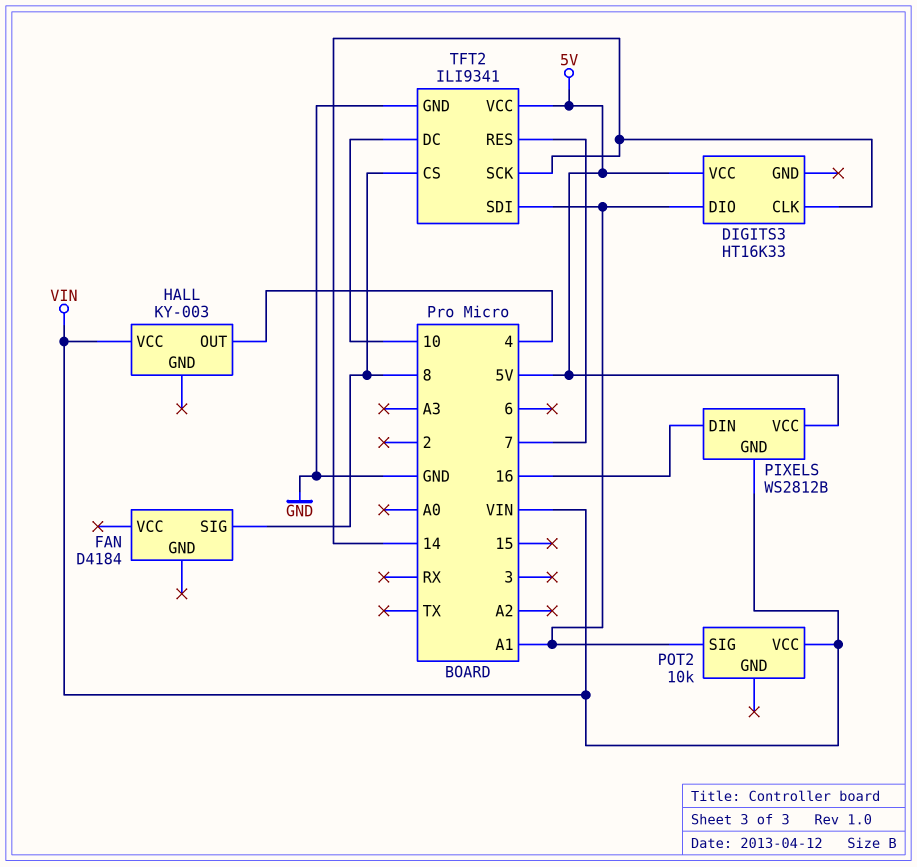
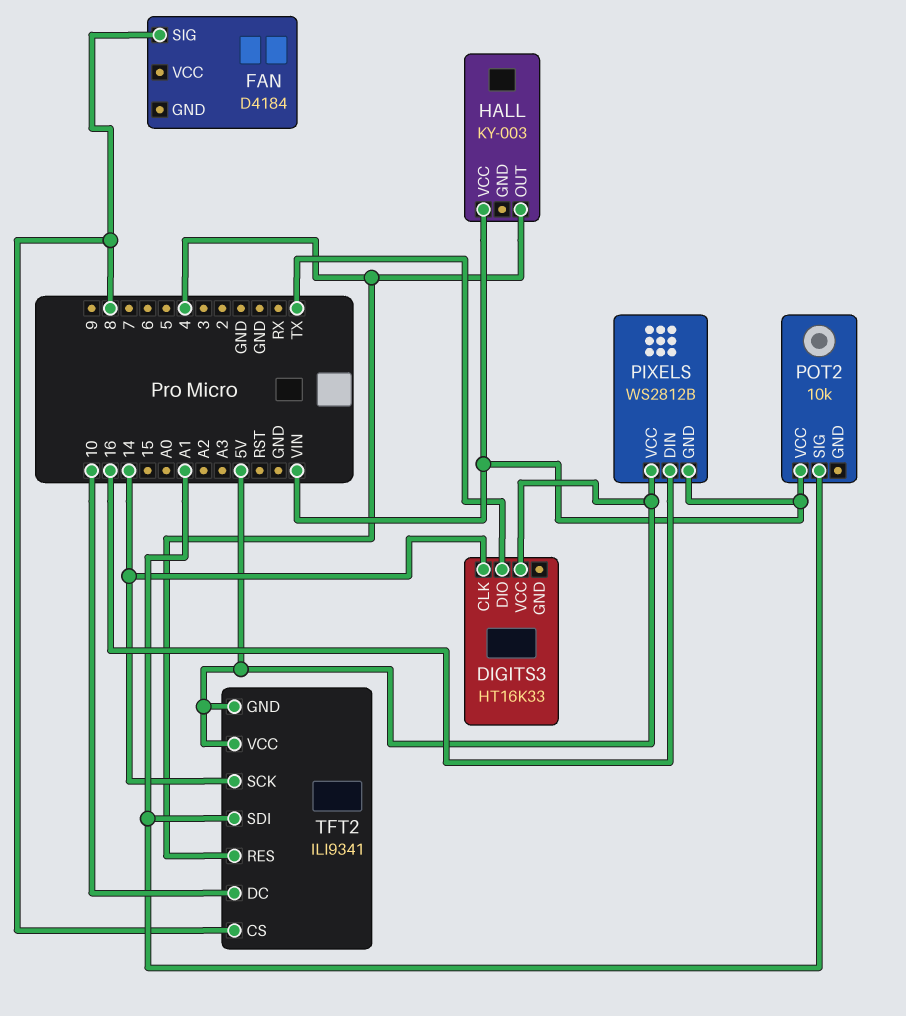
DIGITS3 pin DIO: A1 -> TX
TFT2 pin GND: GND -> 5V
TFT2 pin RES: 7 -> 4

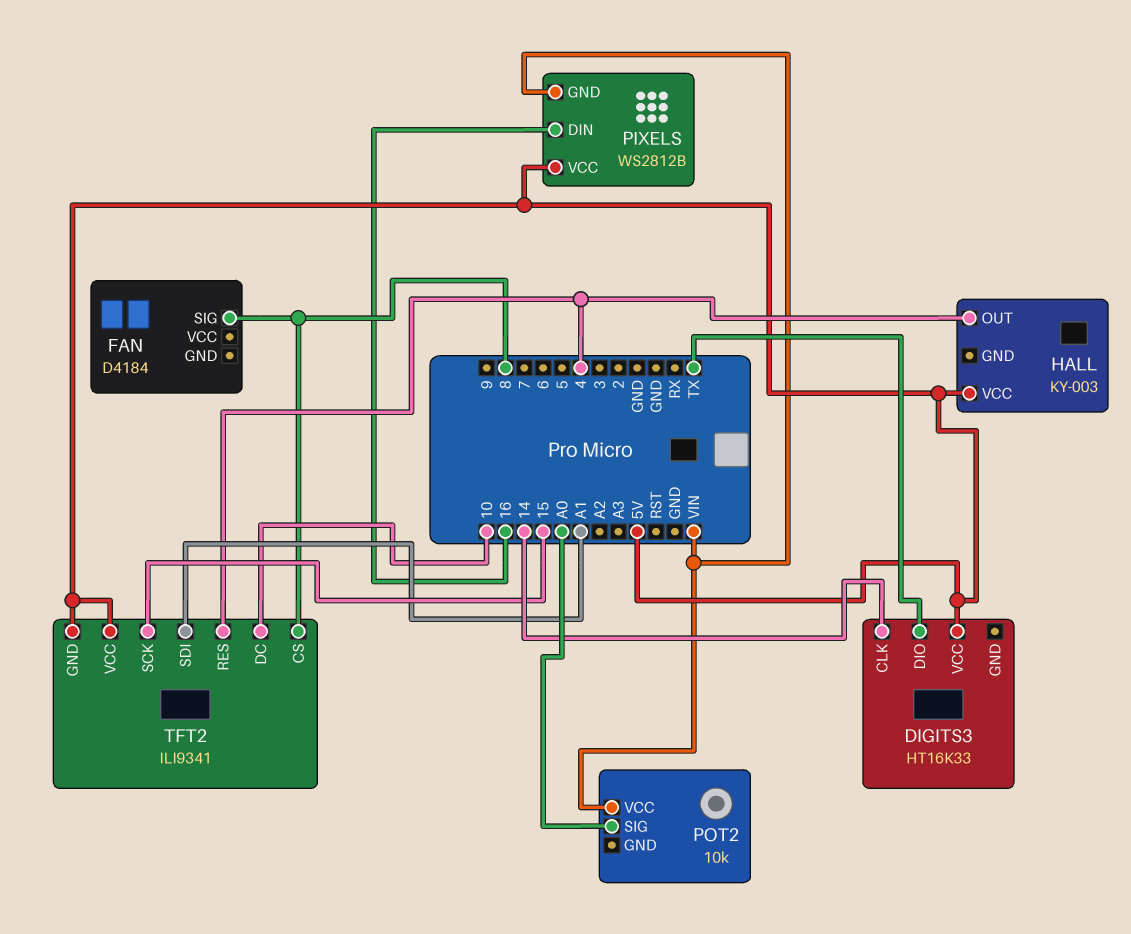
HALL pin VCC: VIN -> 5V
POT2 pin SIG: A1 -> A0
TFT2 pin SCK: 14 -> 15

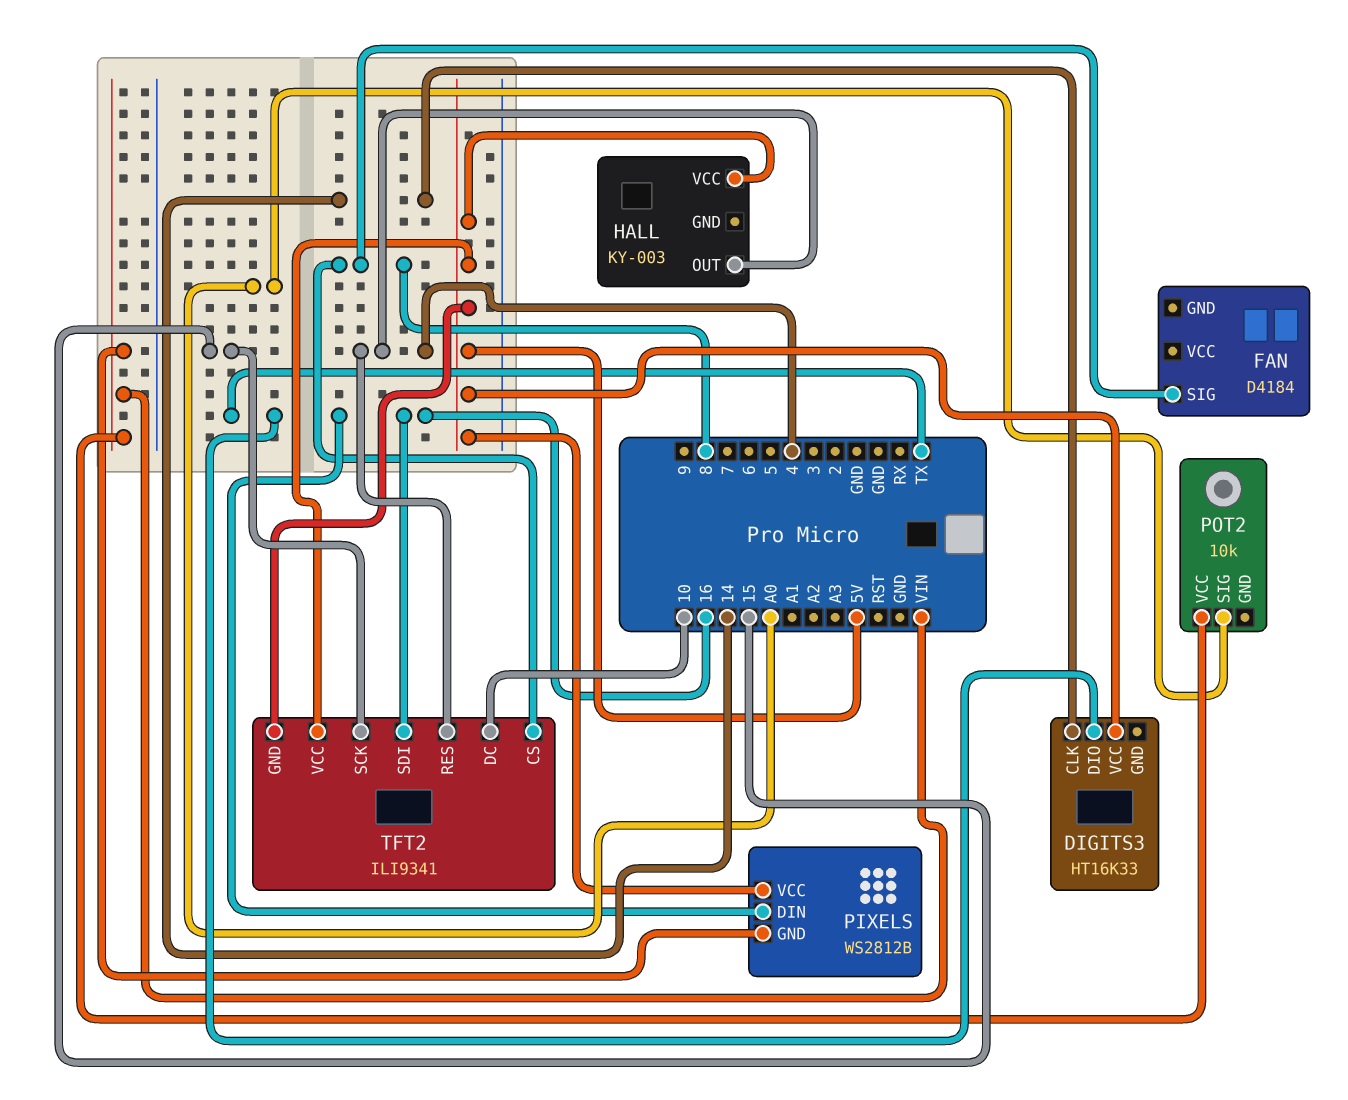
TFT2 pin SDI: A1 -> 16

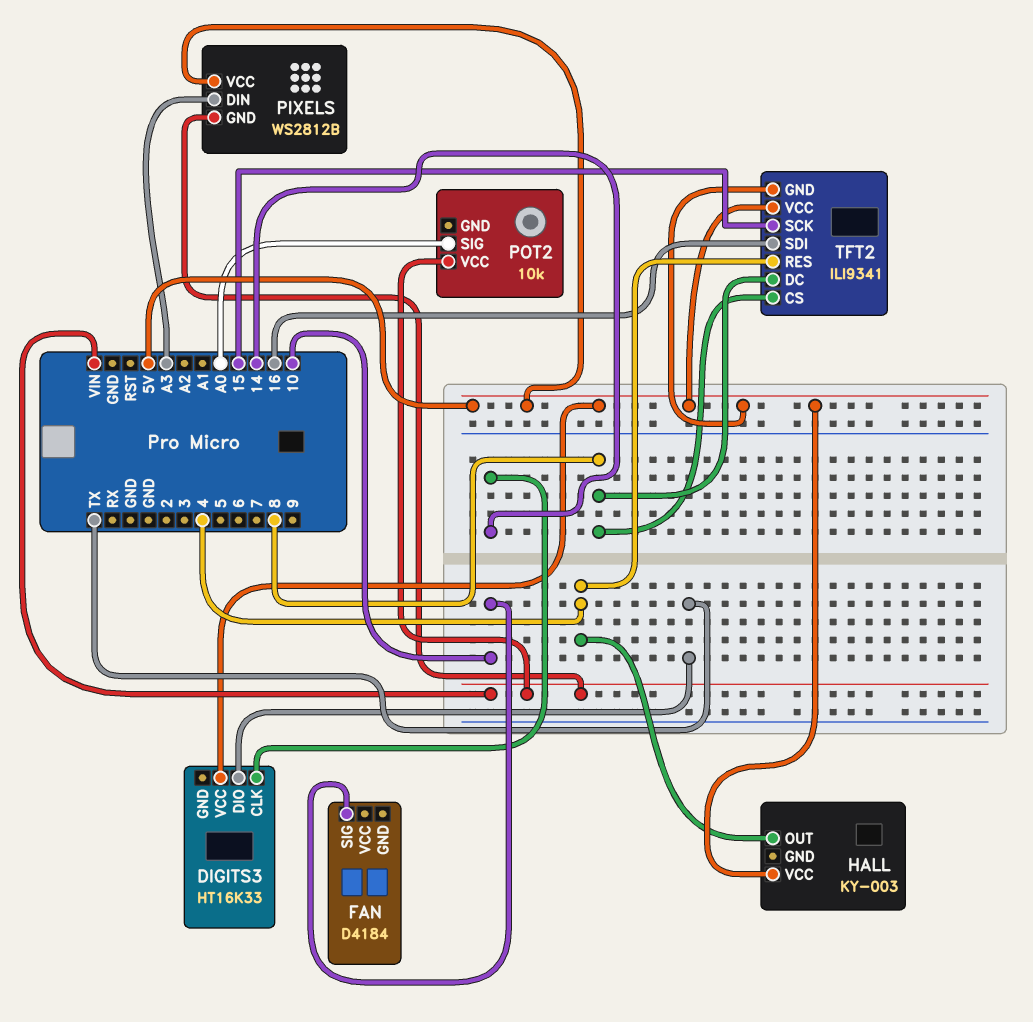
FAN pin SIG: 8 -> 10
PIXELS pin DIN: 16 -> A3
TFT2 pin DC: 10 -> 8

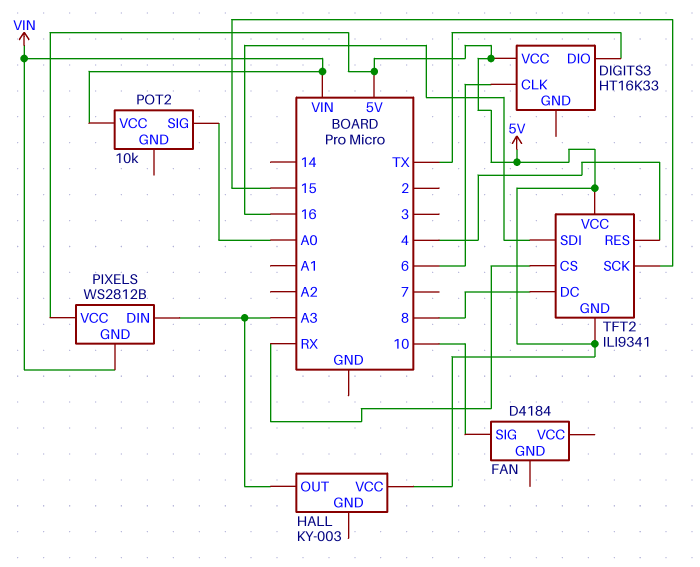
DIGITS3 pin CLK: 14 -> 6
HALL pin OUT: 4 -> A3
TFT2 pin CS: 8 -> RX

